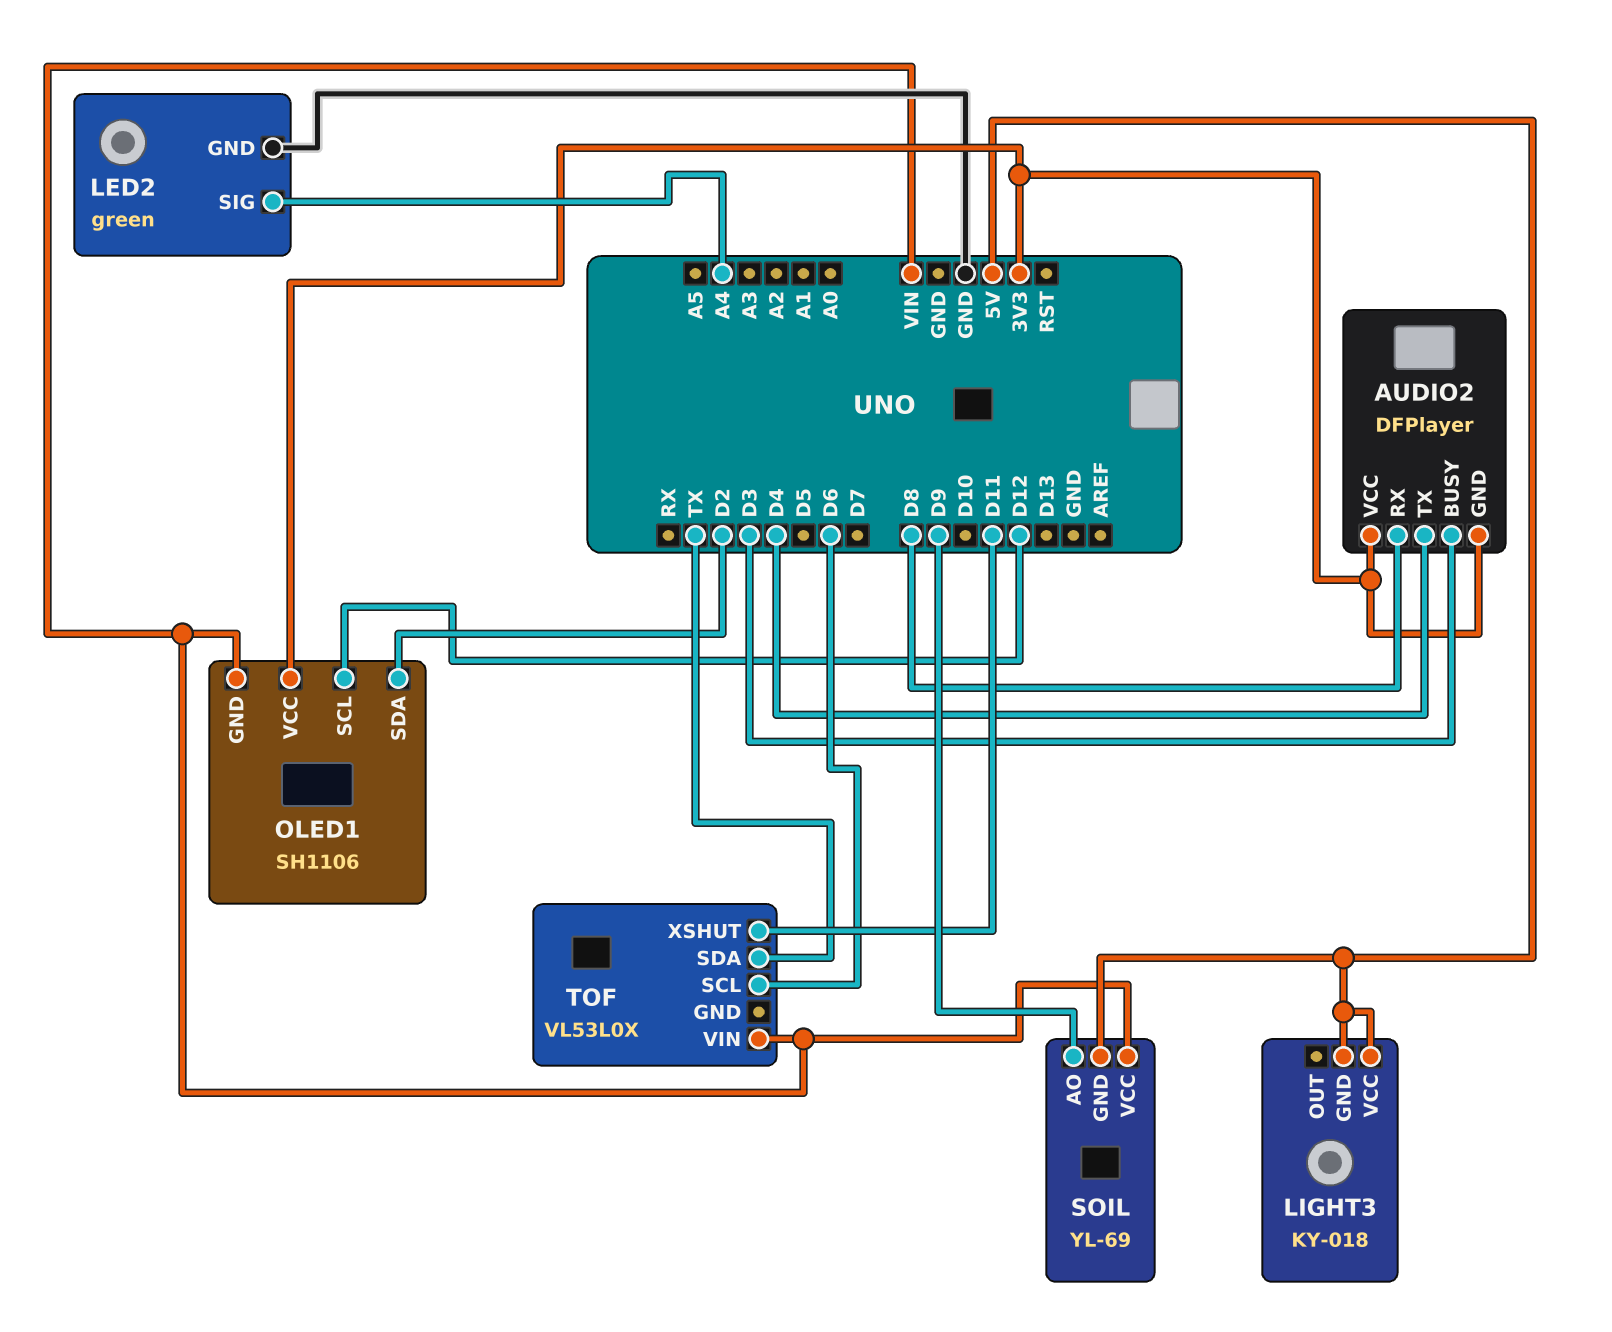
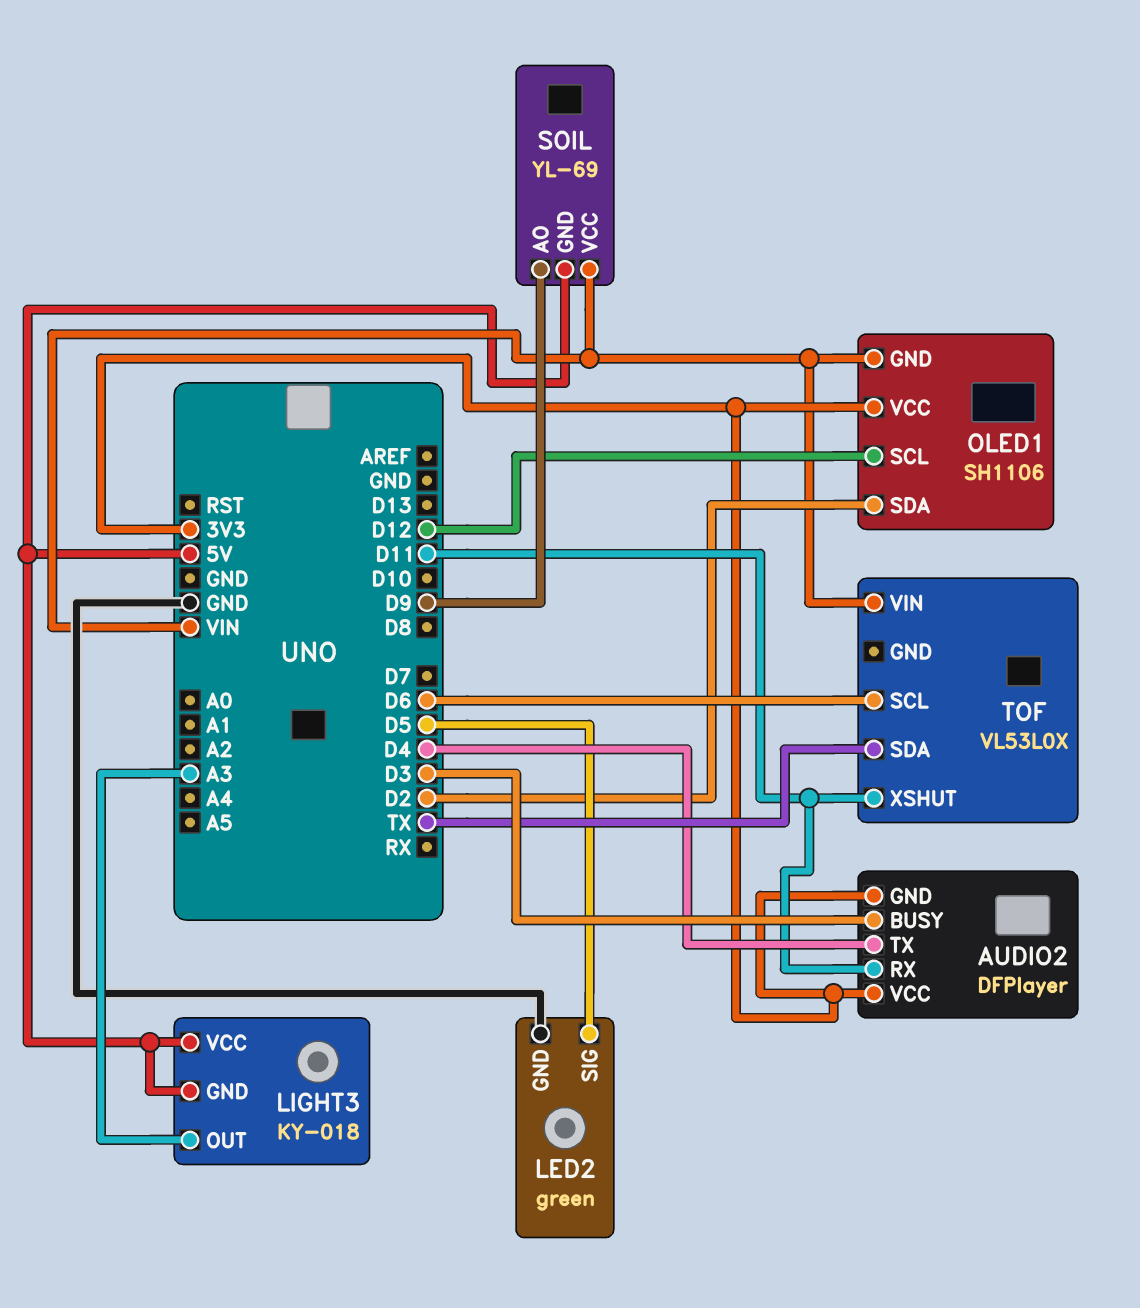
AUDIO2 pin RX: D8 -> D11
LED2 pin SIG: A4 -> D5
LIGHT3 pin OUT: none -> A3

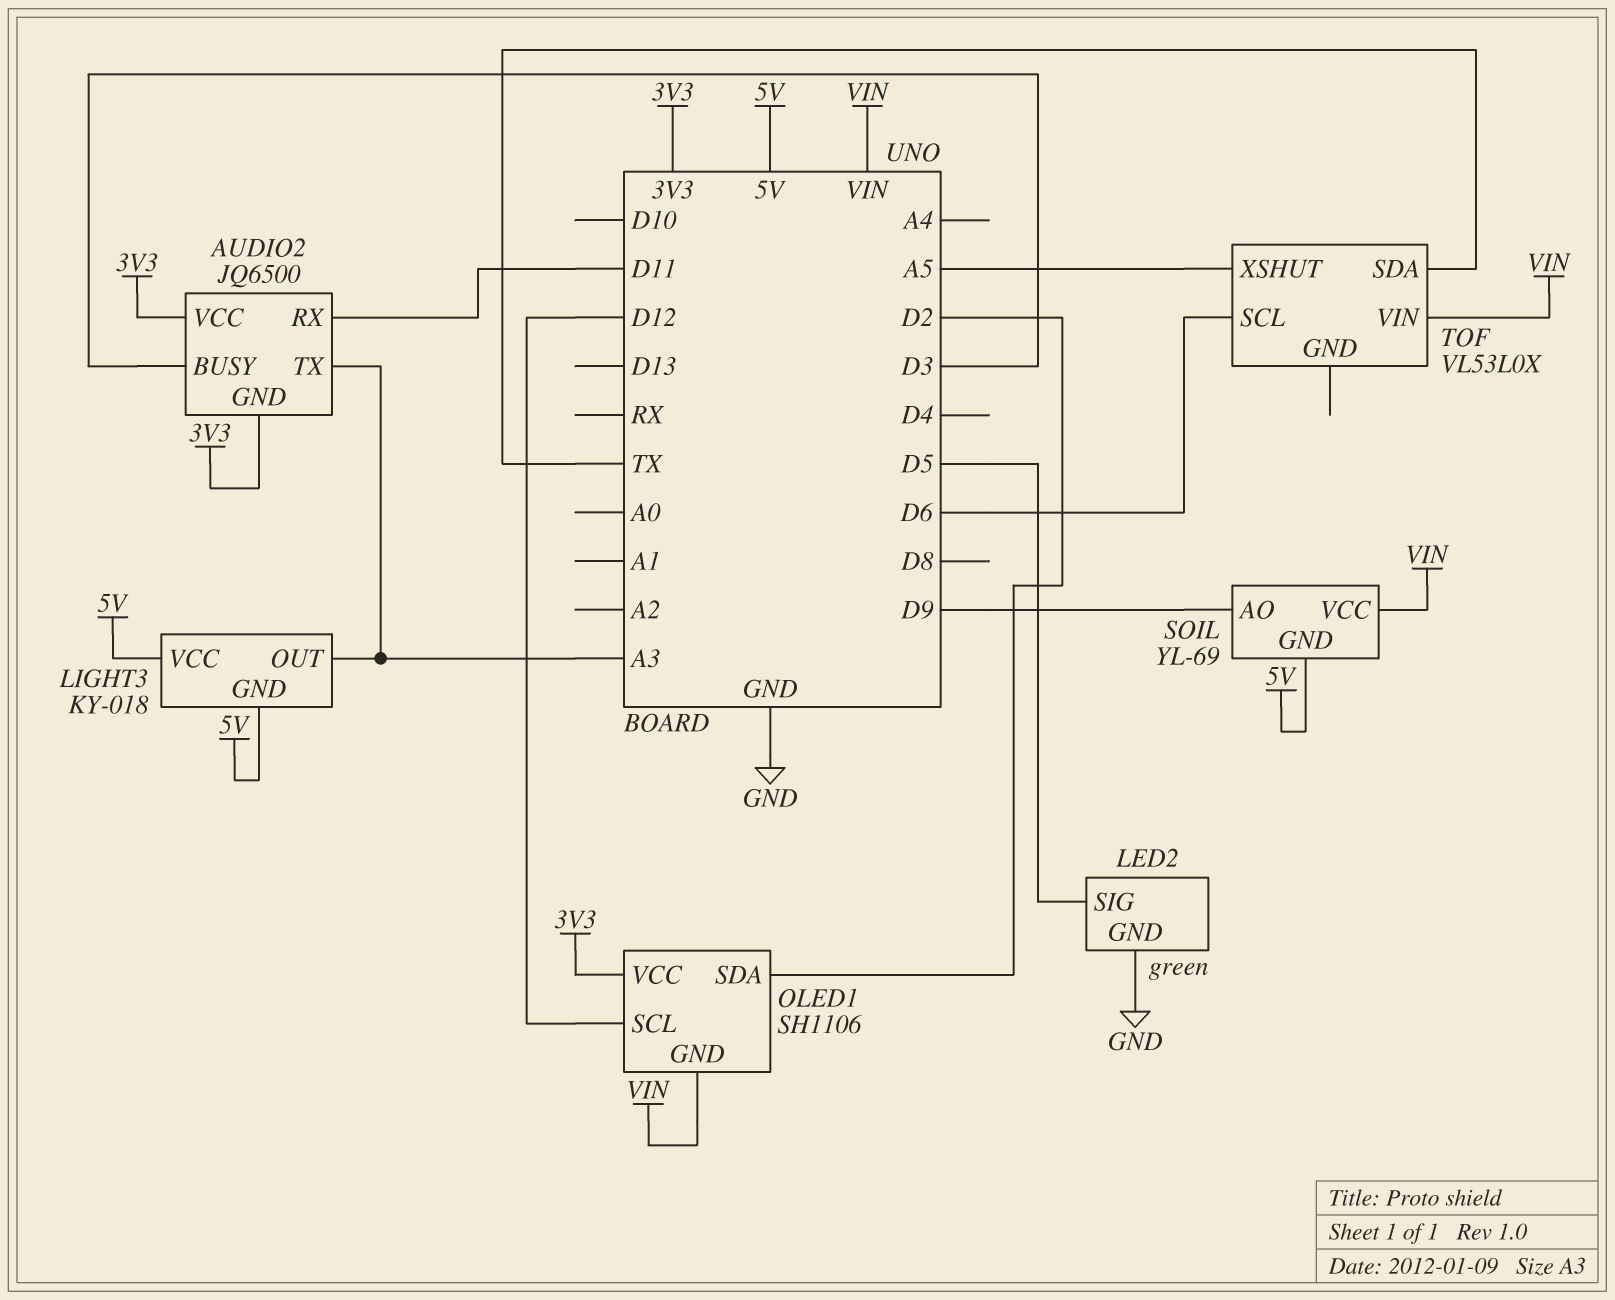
AUDIO2: DFPlayer -> JQ6500
AUDIO2 pin TX: D4 -> A3
TOF pin XSHUT: D11 -> A5

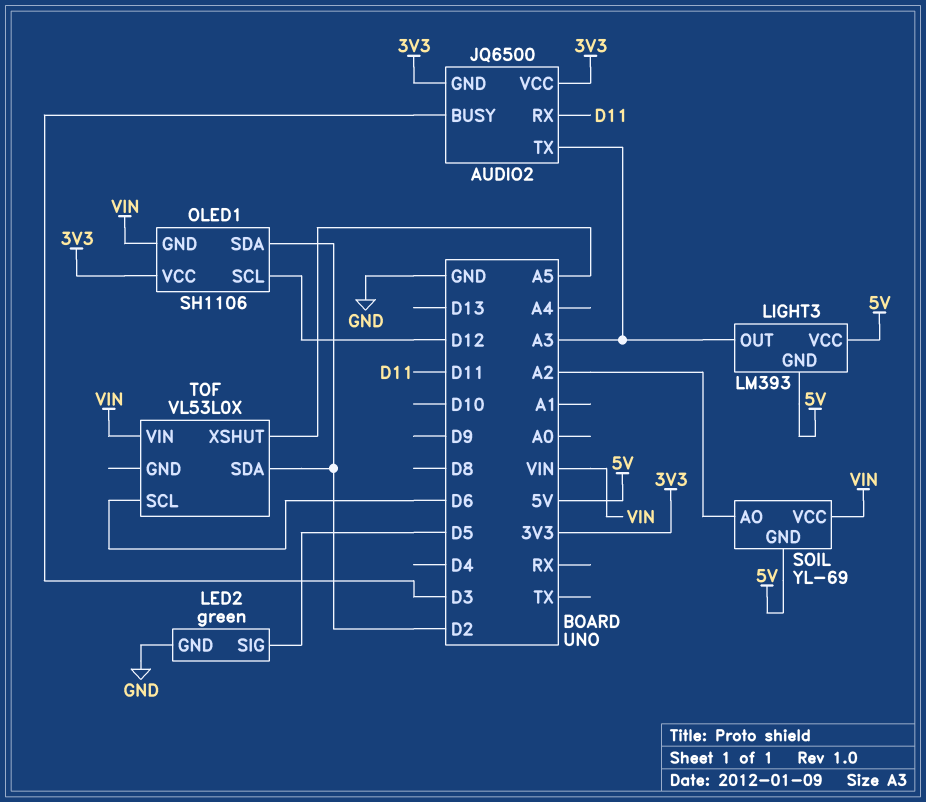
LIGHT3: KY-018 -> LM393
SOIL pin AO: D9 -> A2
TOF pin SDA: TX -> D2

